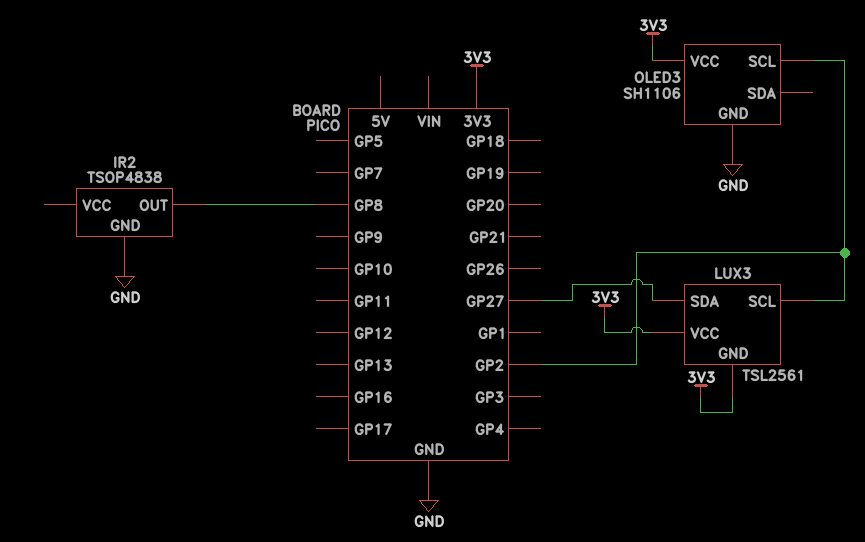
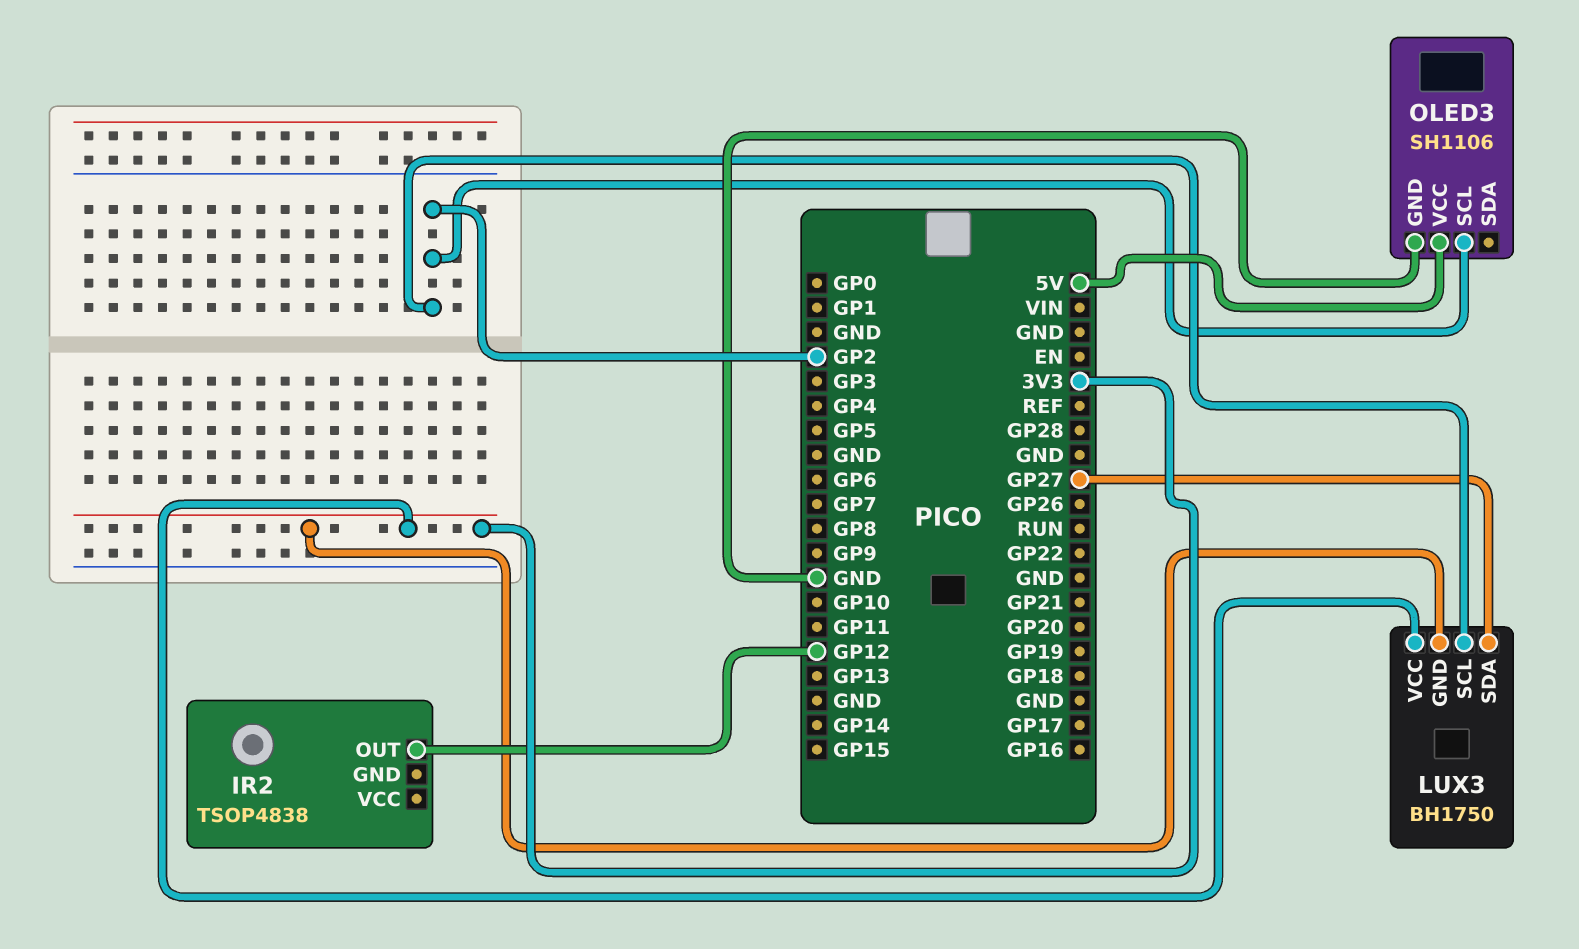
IR2 pin GND: GND -> none
IR2 pin OUT: GP8 -> GP12
LUX3: TSL2561 -> BH1750
OLED3 pin VCC: 3V3 -> 5V

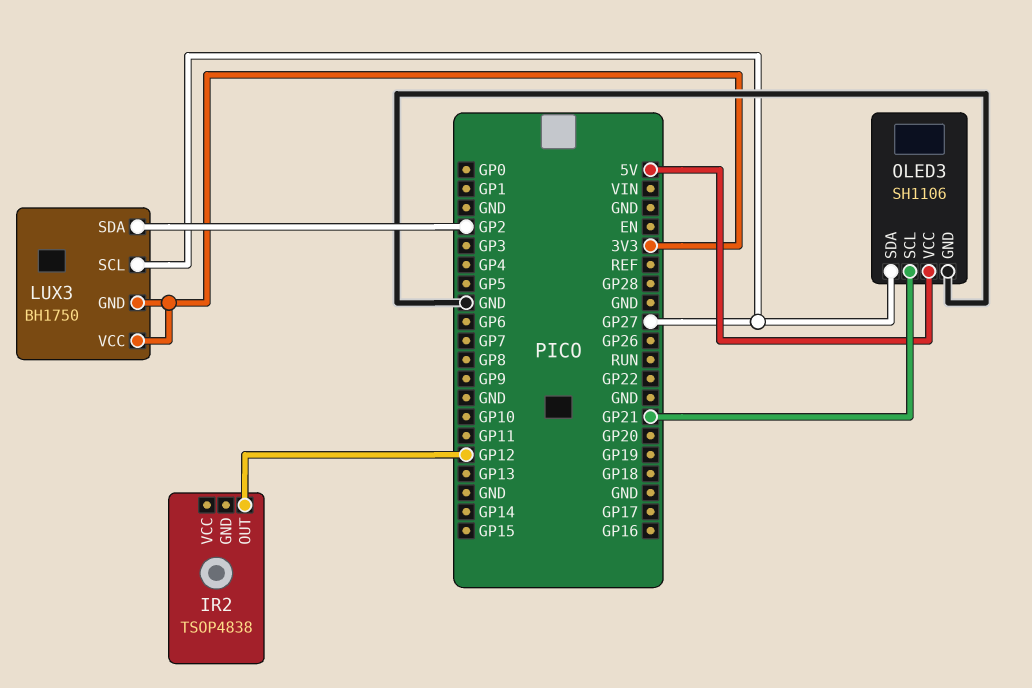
LUX3 pin SCL: GP2 -> GP27
LUX3 pin SDA: GP27 -> GP2
OLED3 pin SCL: GP2 -> GP21
OLED3 pin SDA: none -> GP27

